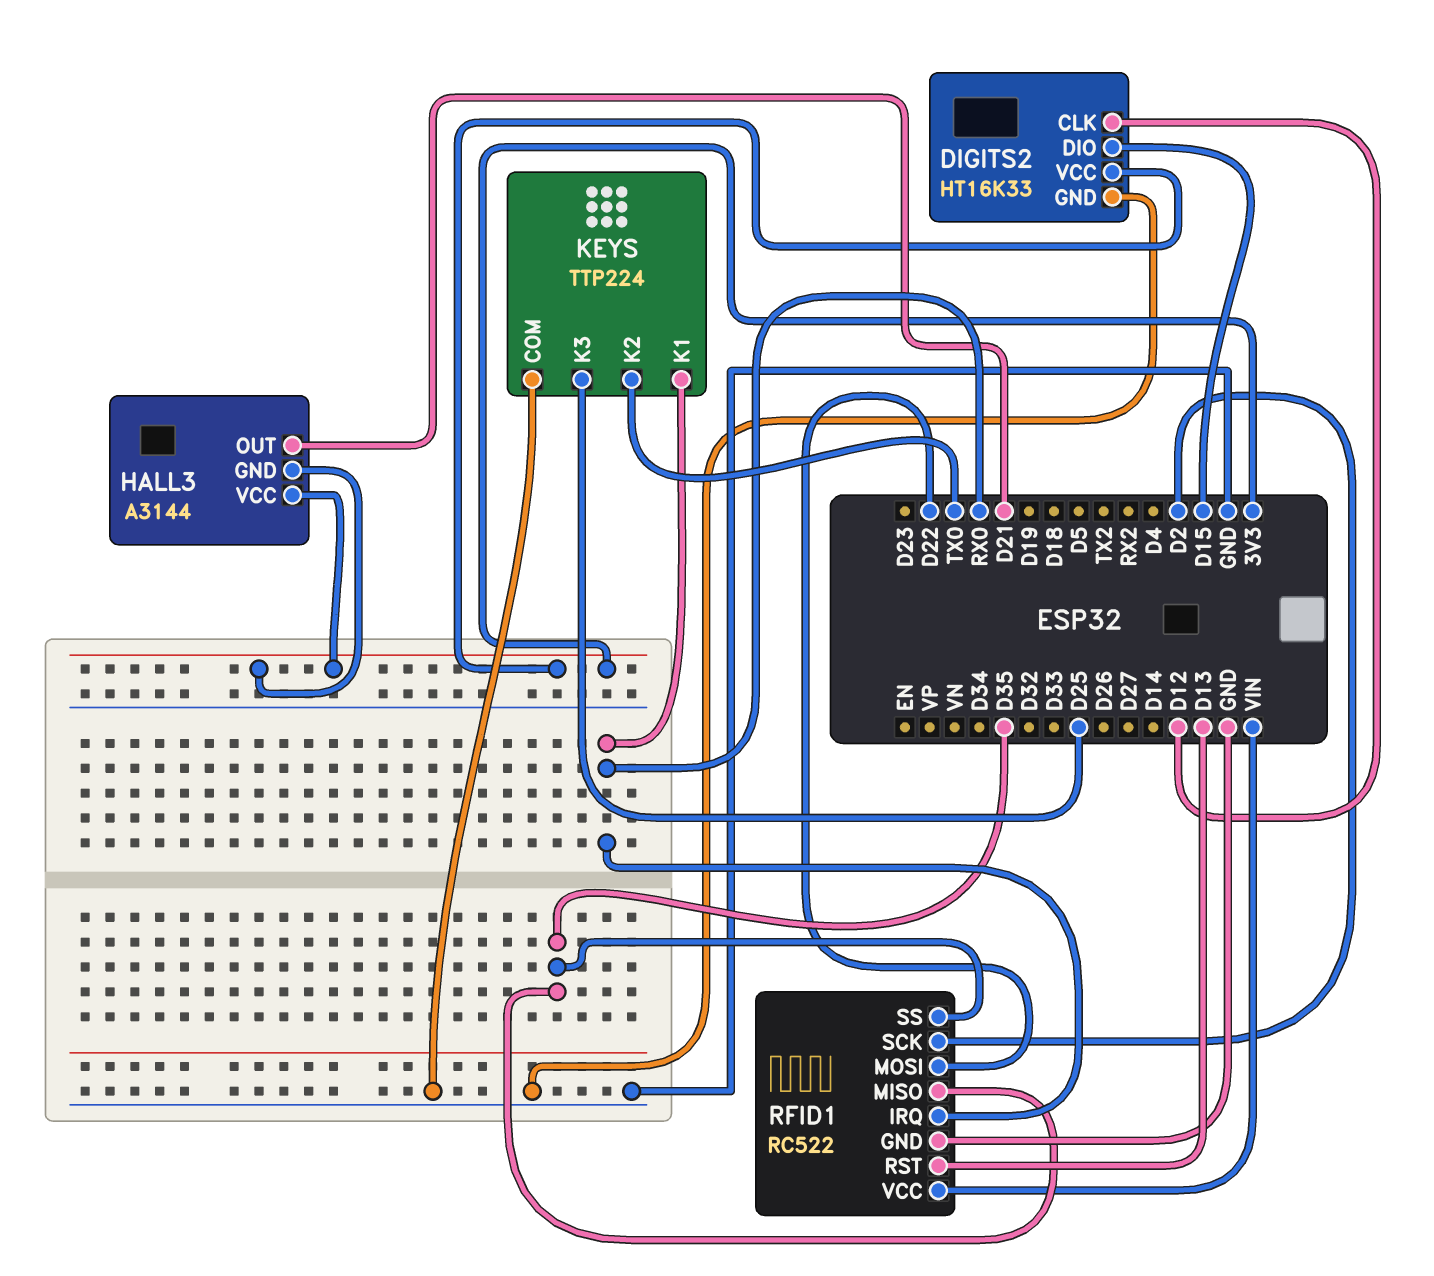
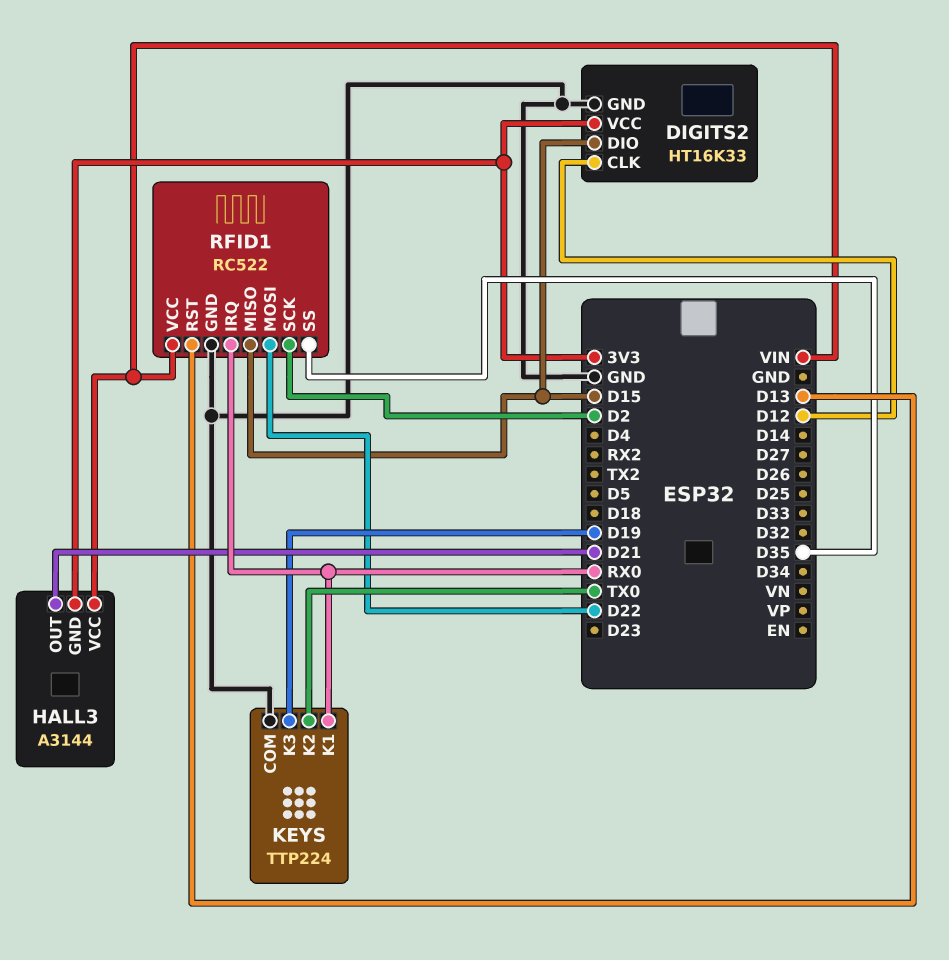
HALL3 pin VCC: 3V3 -> VIN
KEYS pin K3: D25 -> D19
RFID1 pin MISO: D35 -> D15

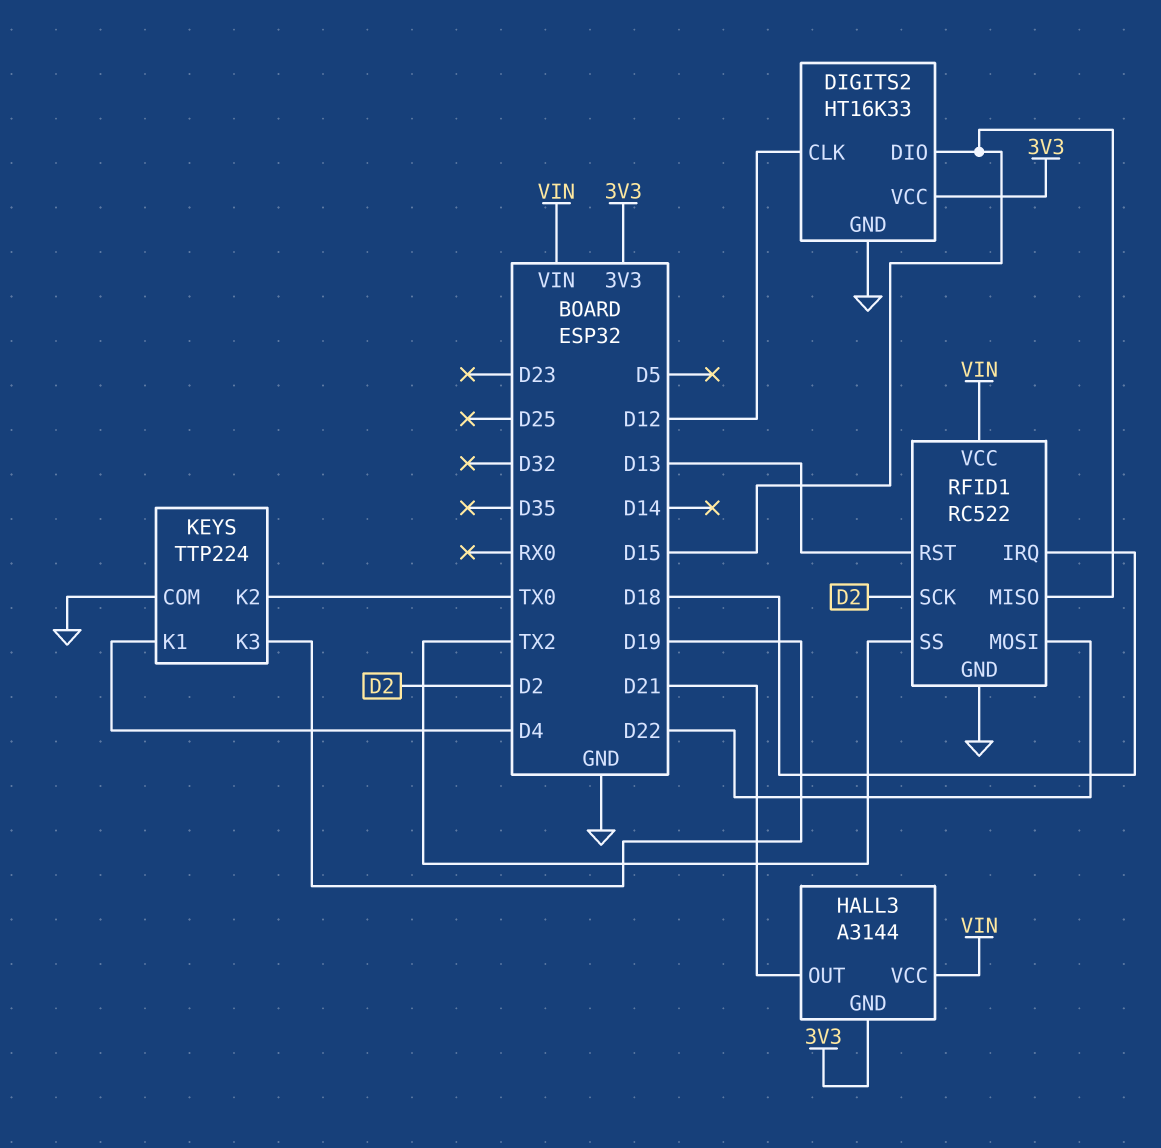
KEYS pin K1: RX0 -> D4
RFID1 pin IRQ: RX0 -> D18
RFID1 pin SS: D35 -> TX2

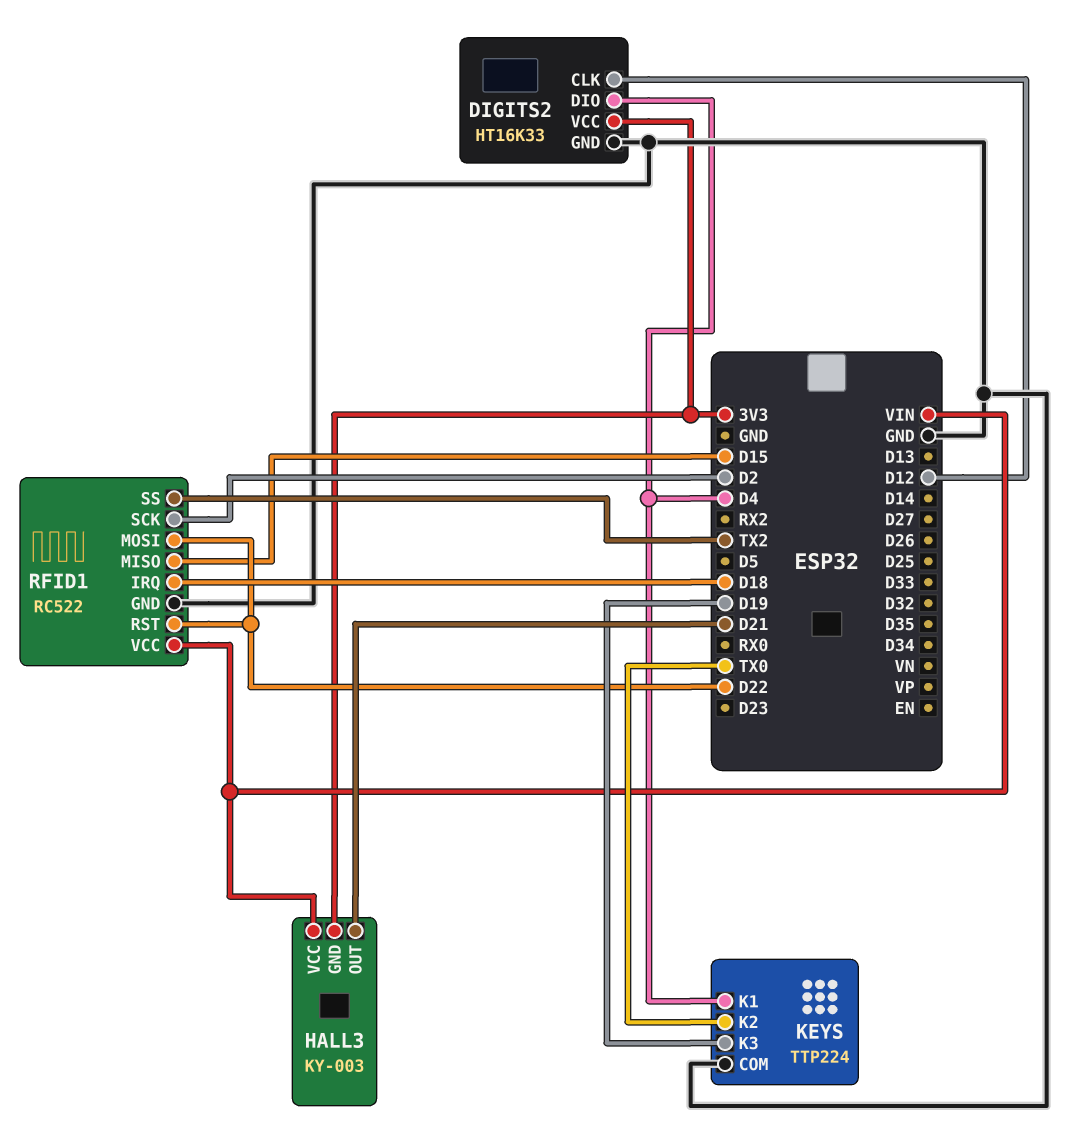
DIGITS2 pin DIO: D15 -> D4
HALL3: A3144 -> KY-003
RFID1 pin RST: D13 -> D22

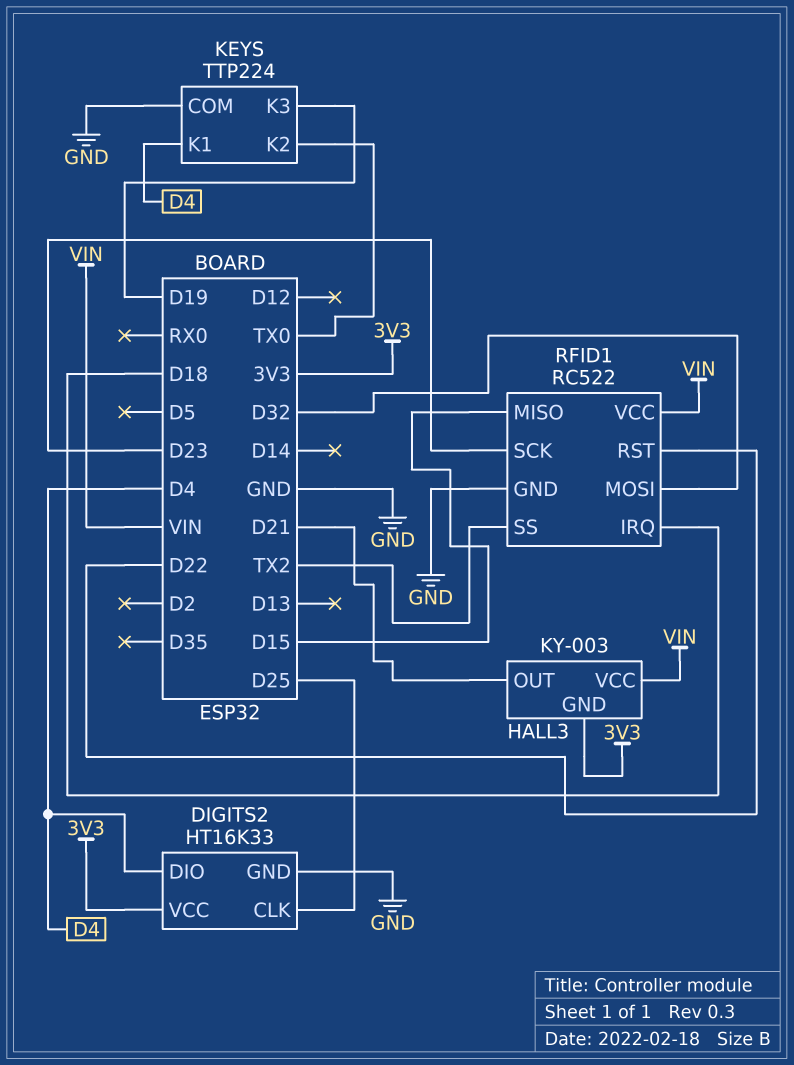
DIGITS2 pin CLK: D12 -> D25
RFID1 pin MOSI: D22 -> D32
RFID1 pin SCK: D2 -> D23

